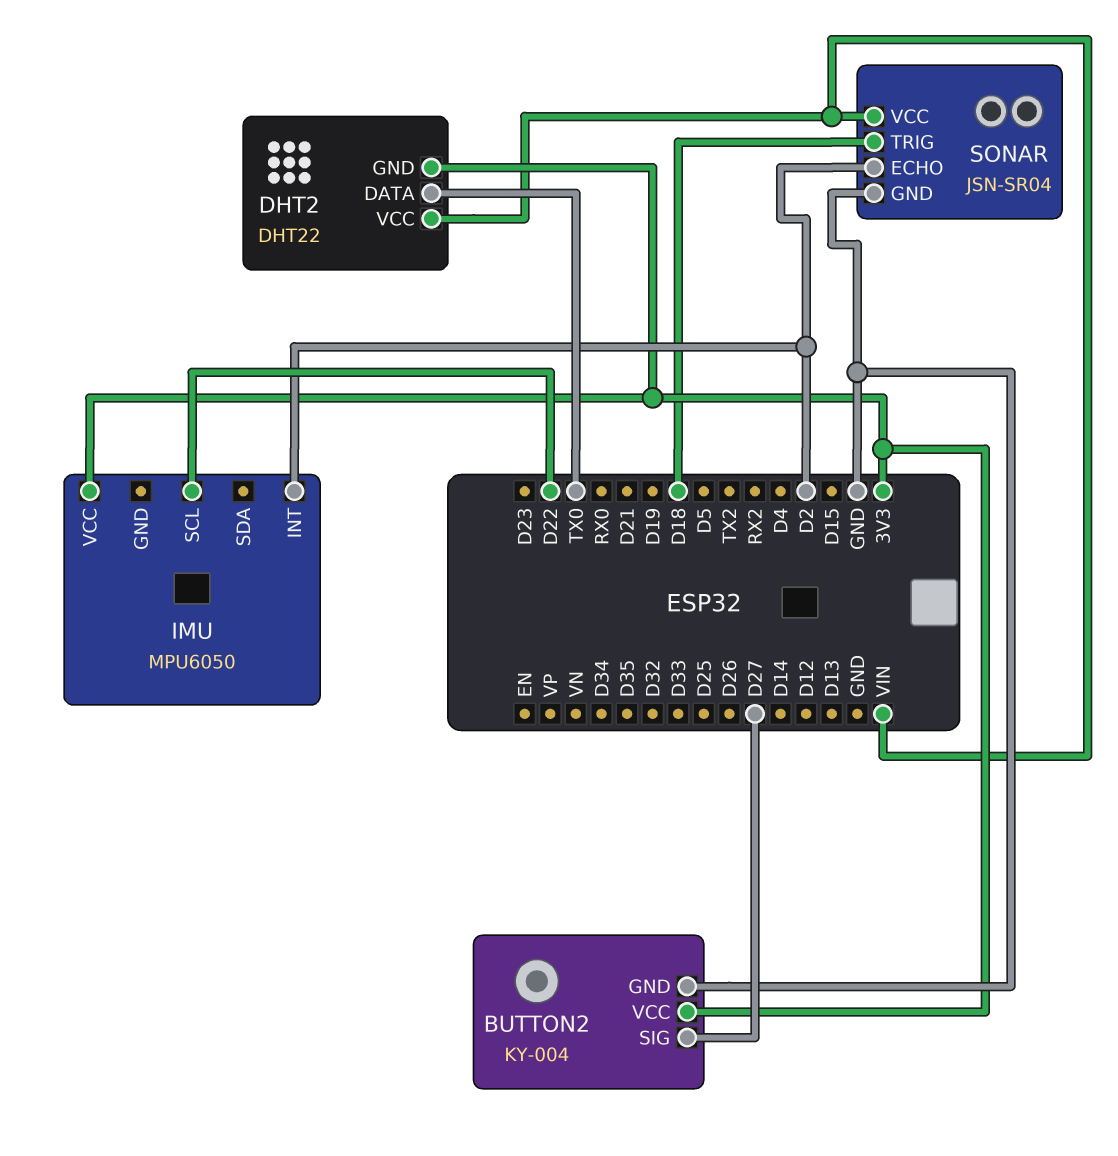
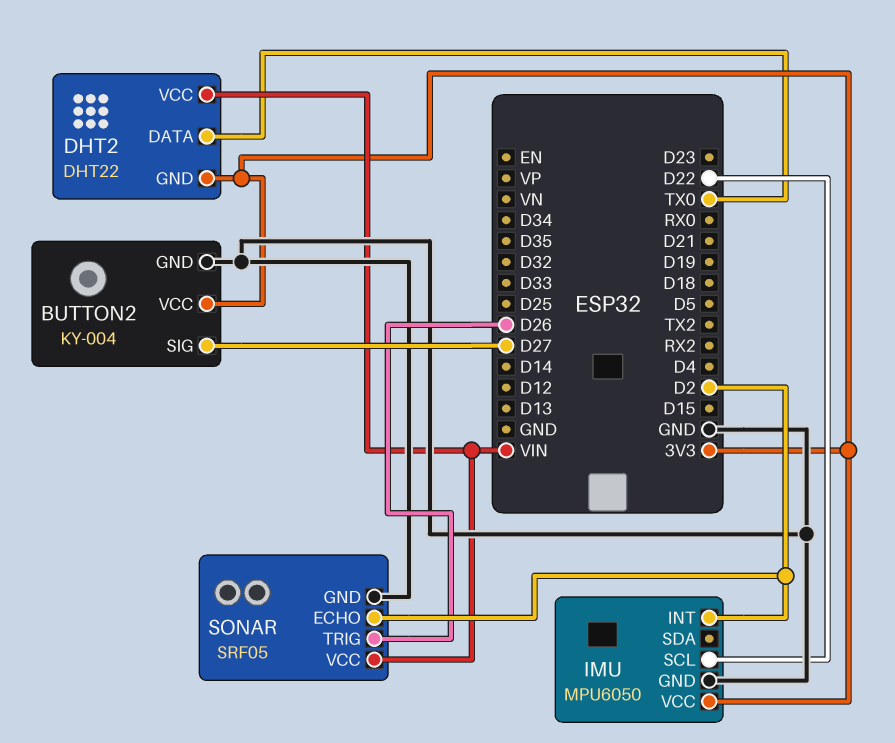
IMU pin GND: none -> GND
SONAR: JSN-SR04 -> SRF05
SONAR pin TRIG: D18 -> D26

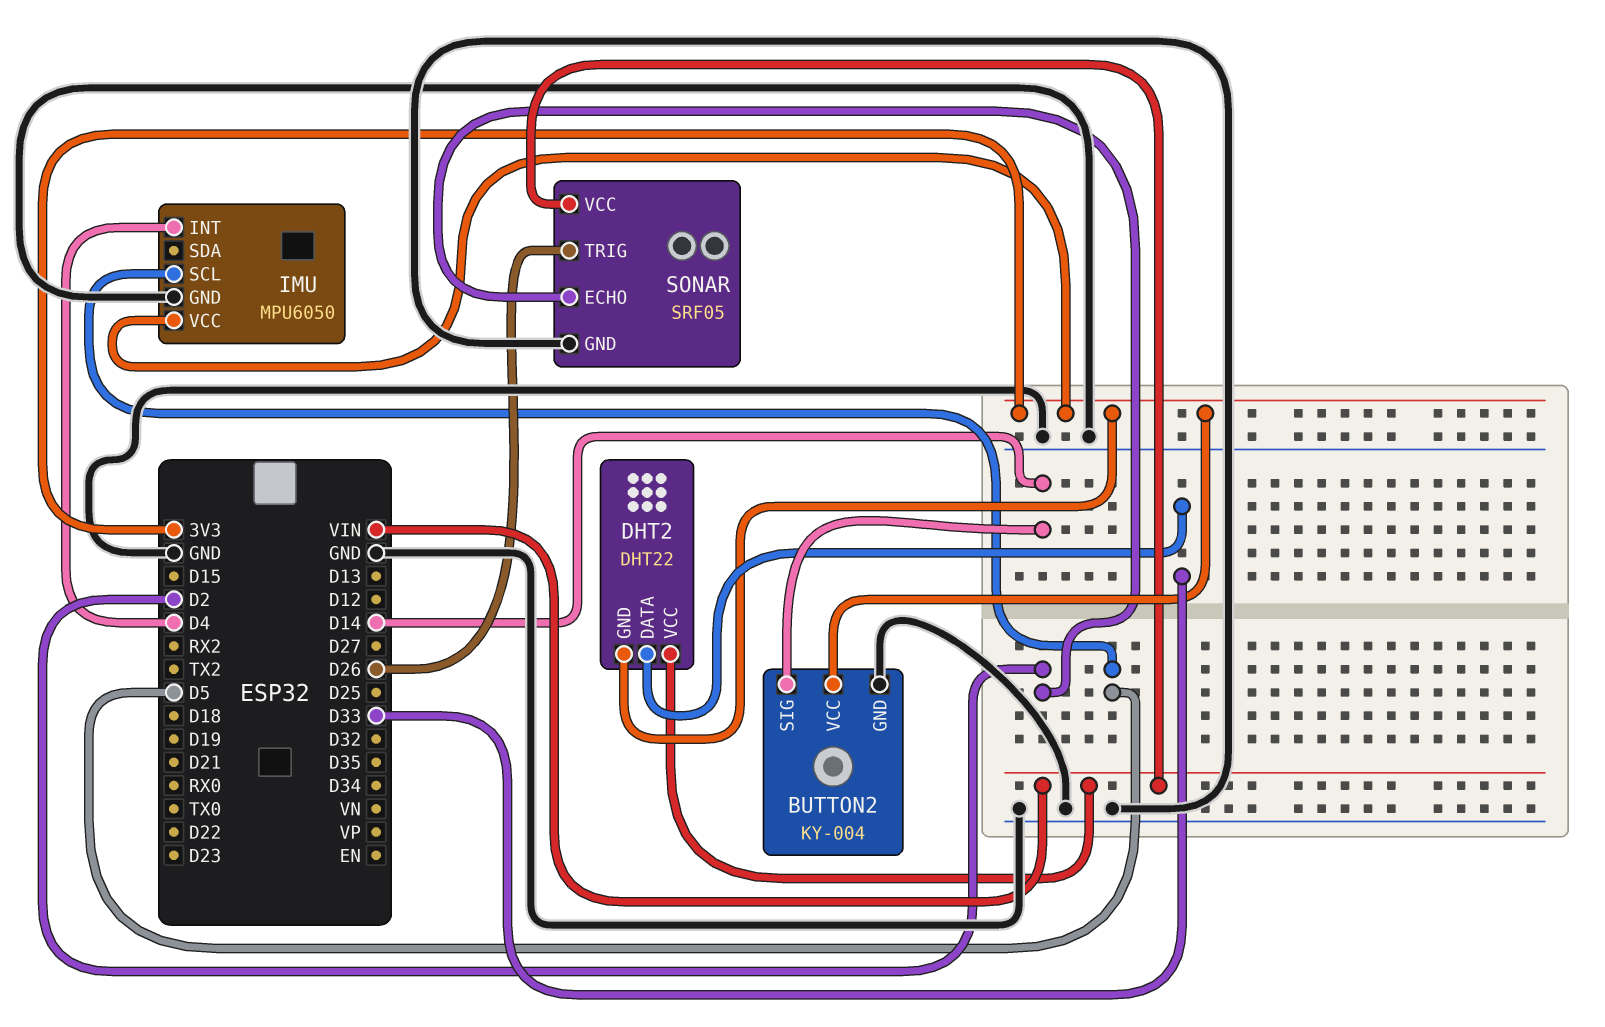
BUTTON2 pin SIG: D27 -> D14
DHT2 pin DATA: TX0 -> D33
IMU pin INT: D2 -> D4
IMU pin SCL: D22 -> D5

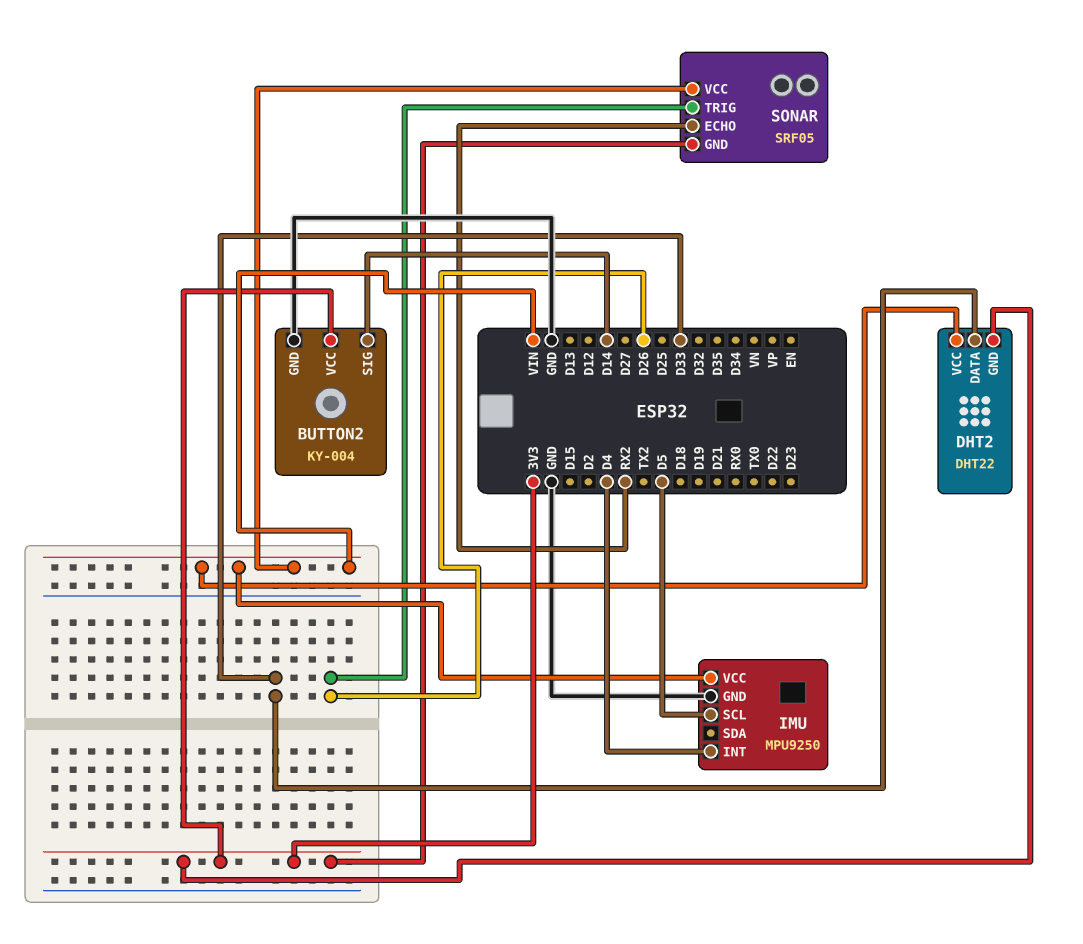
IMU: MPU6050 -> MPU9250
IMU pin VCC: 3V3 -> VIN
SONAR pin ECHO: D2 -> RX2
SONAR pin GND: GND -> 3V3

